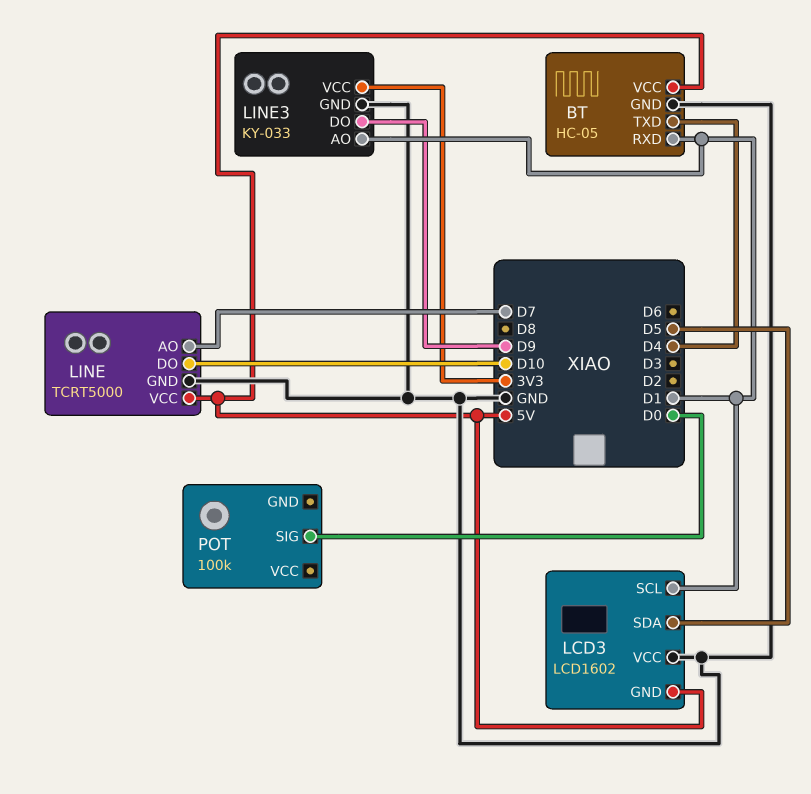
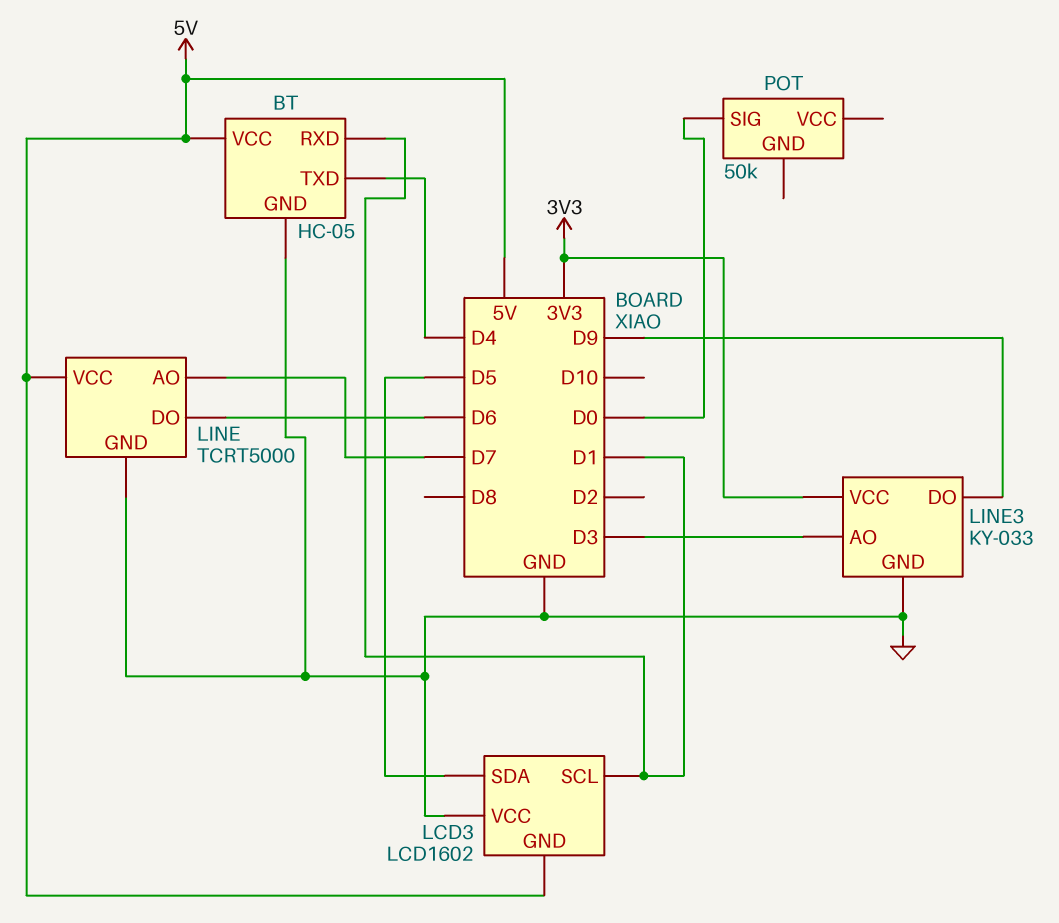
LINE pin DO: D10 -> D6
LINE3 pin AO: D1 -> D3
POT: 100k -> 50k

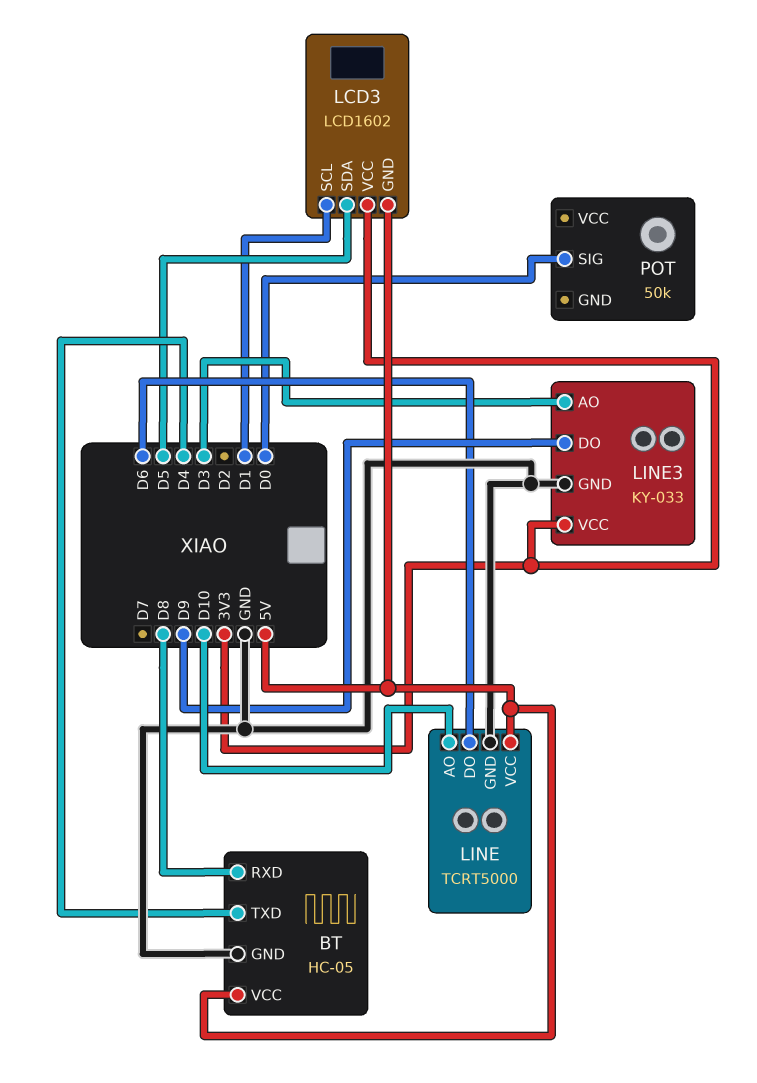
BT pin RXD: D1 -> D8
LCD3 pin VCC: GND -> 3V3
LINE pin AO: D7 -> D10

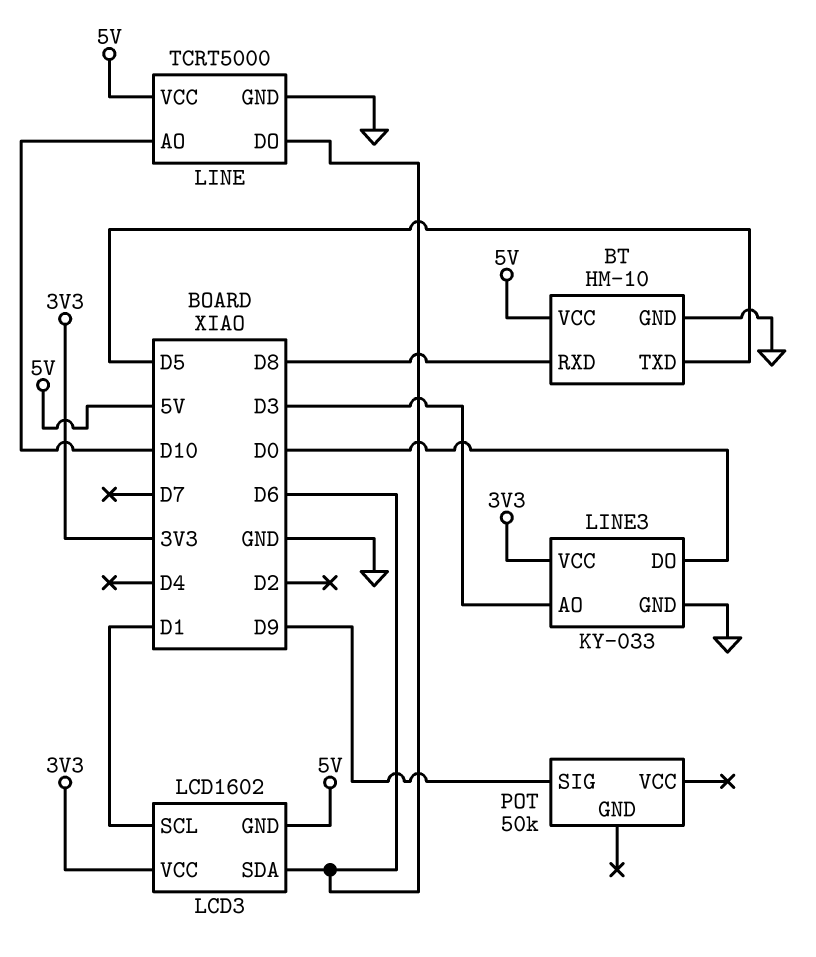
BT: HC-05 -> HM-10
BT pin TXD: D4 -> D5
LCD3 pin SDA: D5 -> D6
LINE3 pin DO: D9 -> D0
POT pin SIG: D0 -> D9

